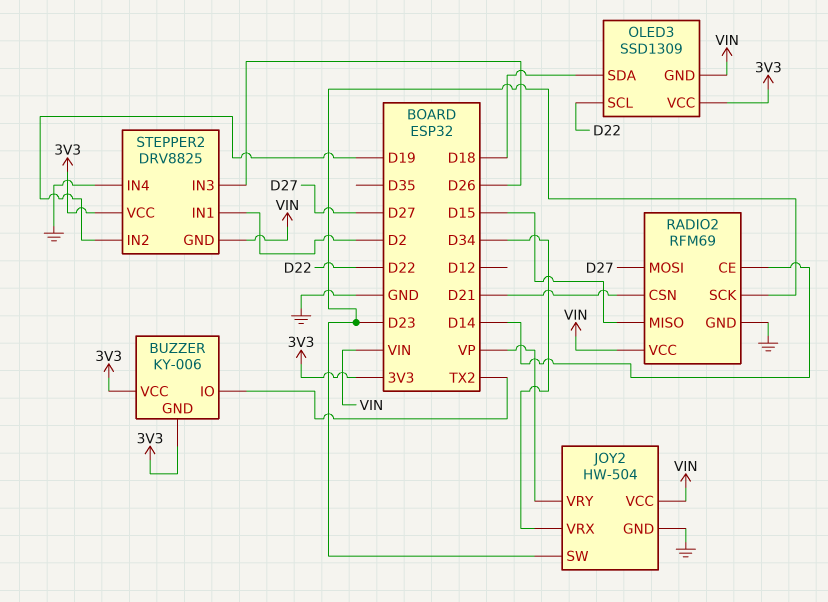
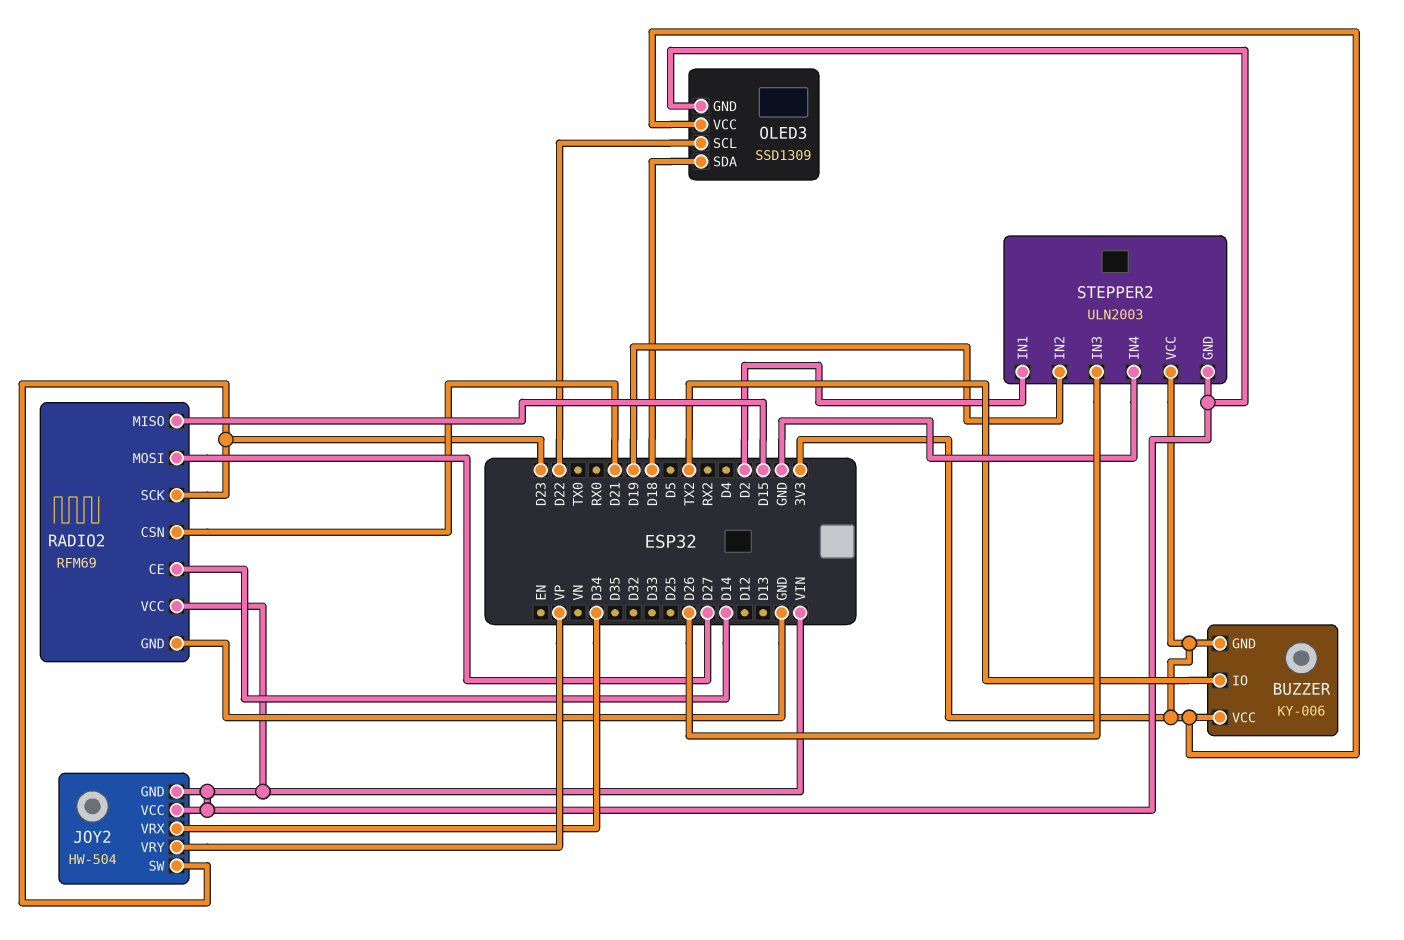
JOY2 pin GND: GND -> VIN
STEPPER2: DRV8825 -> ULN2003

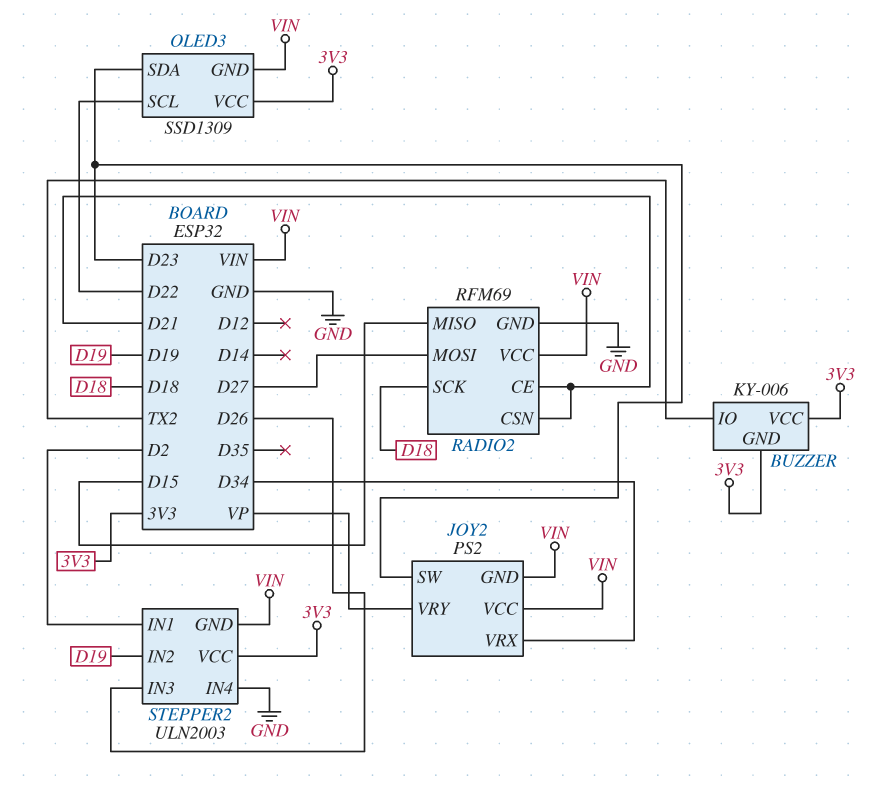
JOY2: HW-504 -> PS2
OLED3 pin SDA: D18 -> D23
RADIO2 pin CE: D14 -> D21
RADIO2 pin SCK: D23 -> D18

